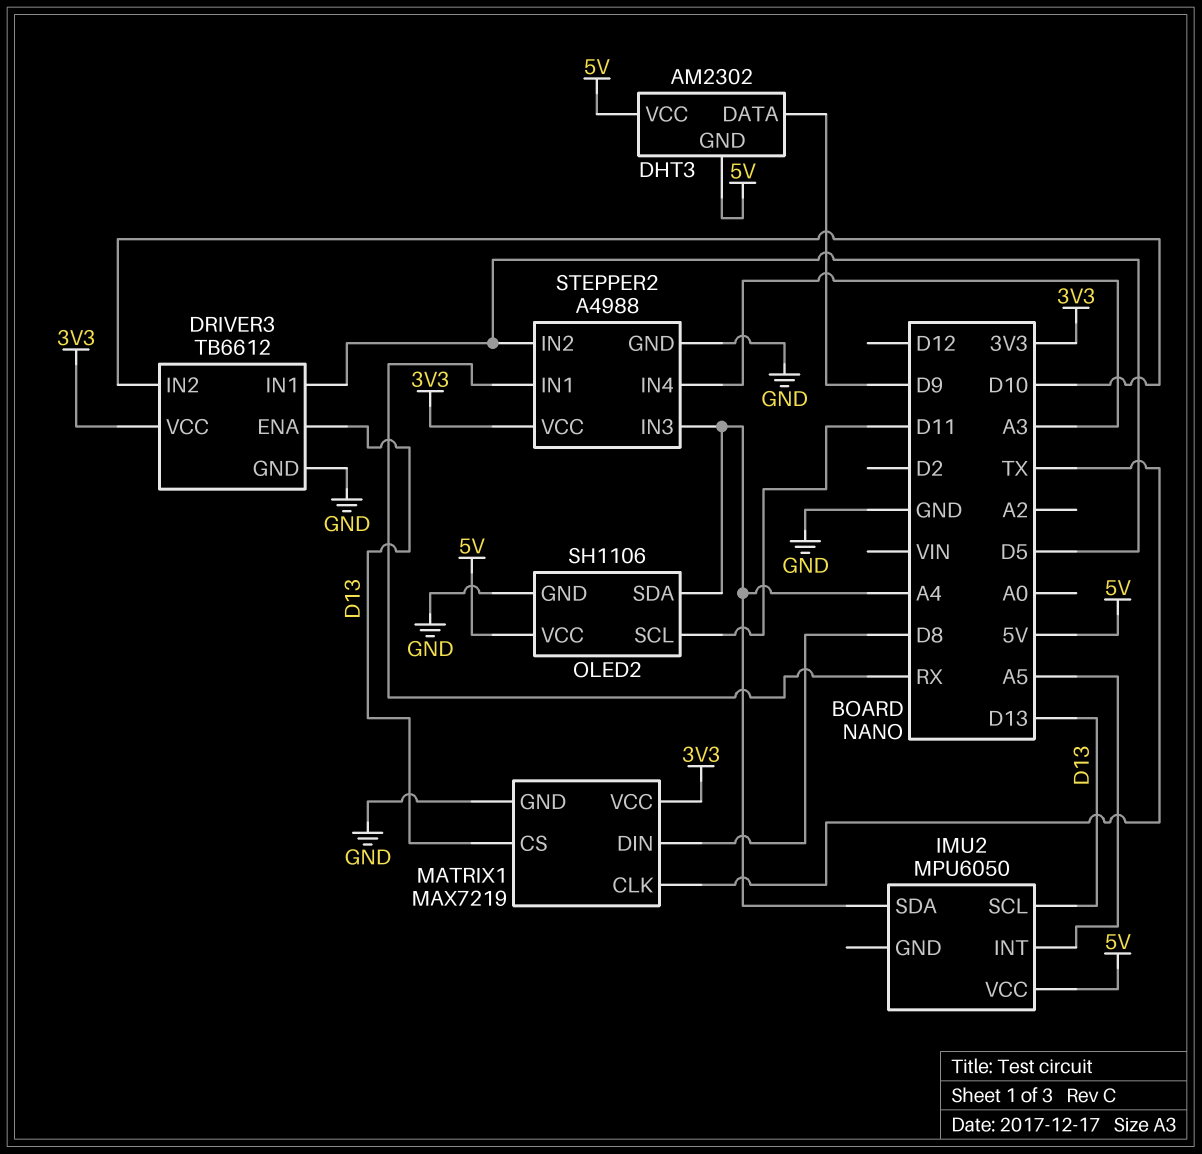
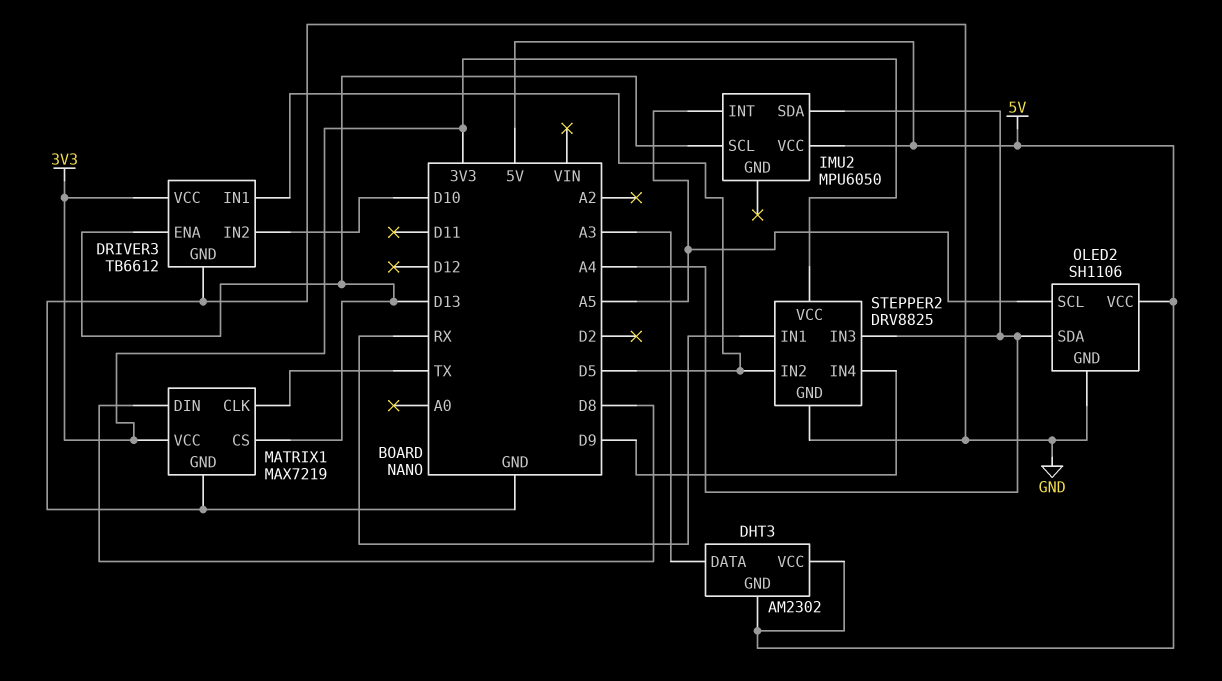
DHT3 pin DATA: D9 -> A3
OLED2 pin SCL: D11 -> A5
STEPPER2: A4988 -> DRV8825
STEPPER2 pin IN4: A3 -> D9

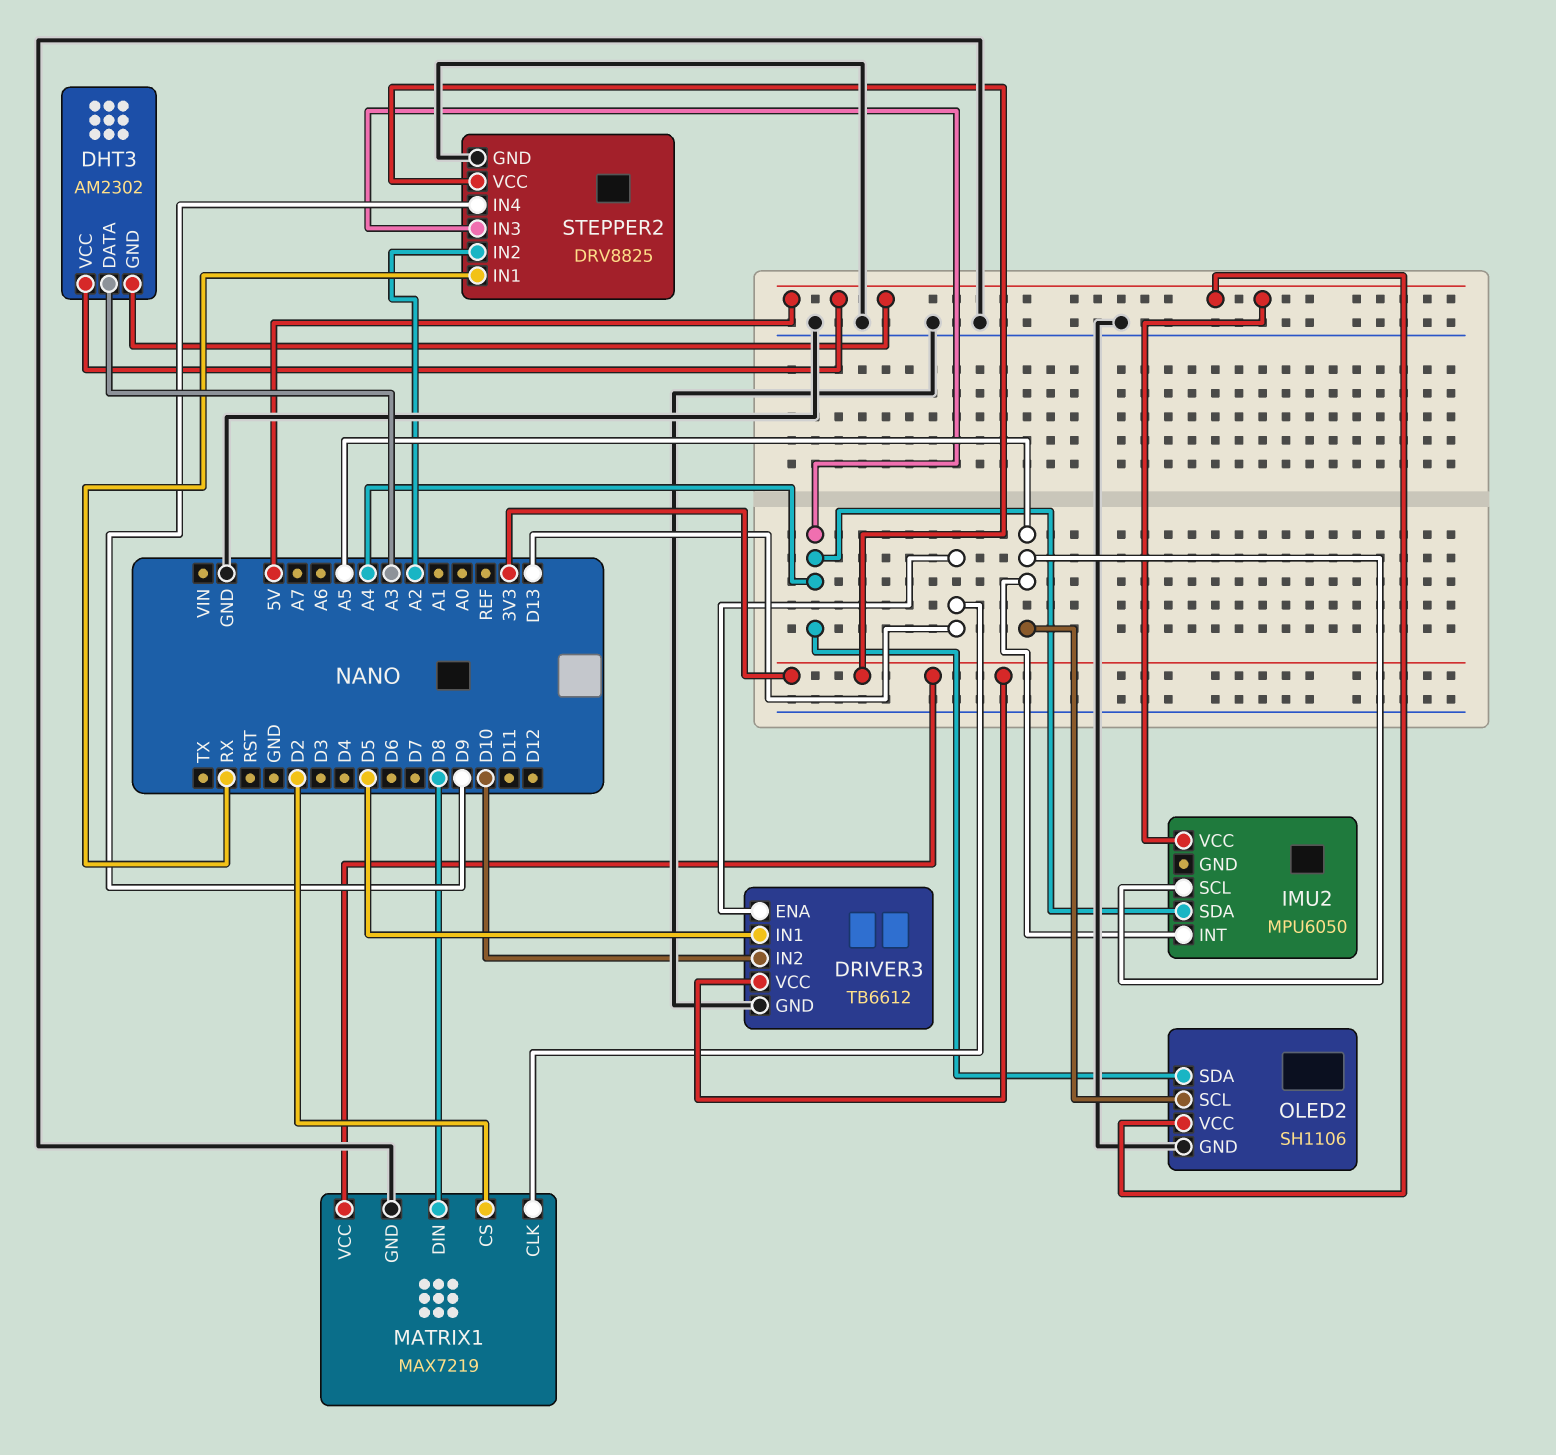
IMU2 pin SCL: D13 -> A5
MATRIX1 pin CLK: TX -> D13
MATRIX1 pin CS: D13 -> D2
STEPPER2 pin IN2: D5 -> A2

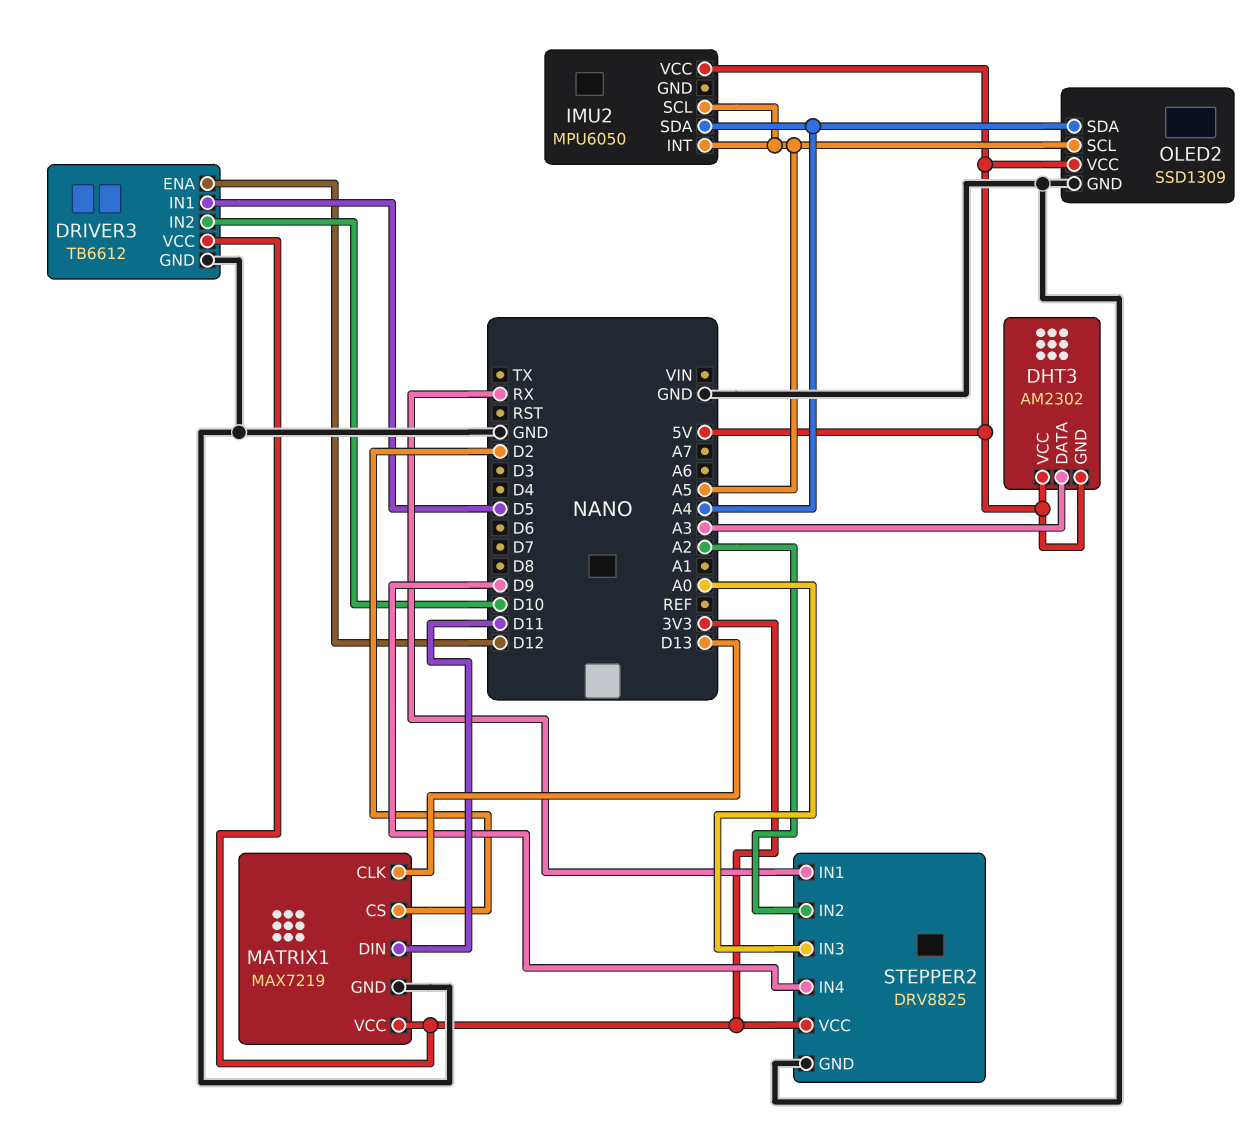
DRIVER3 pin ENA: D13 -> D12
MATRIX1 pin DIN: D8 -> D11
OLED2: SH1106 -> SSD1309
STEPPER2 pin IN3: A4 -> A0

